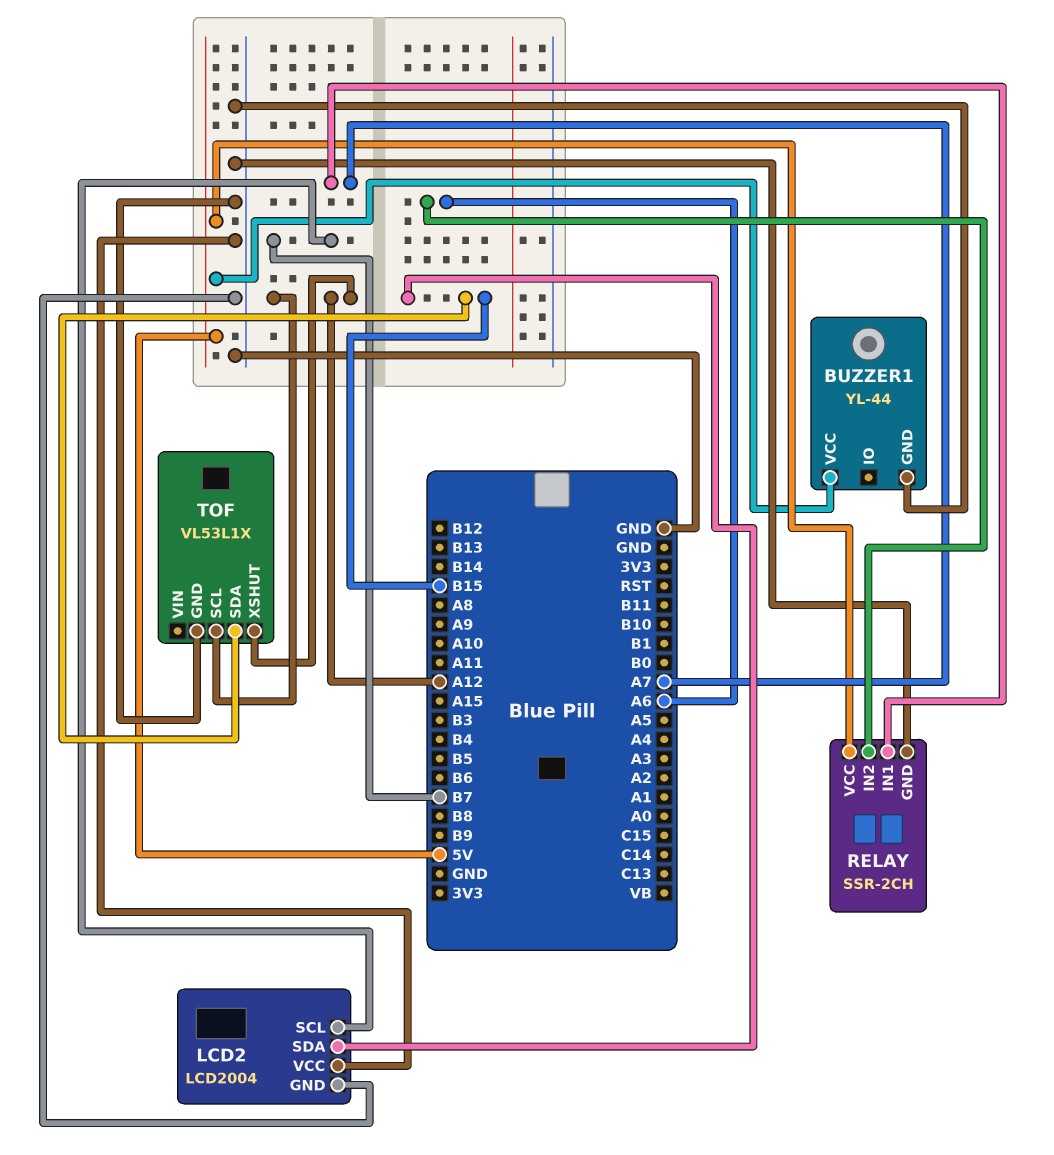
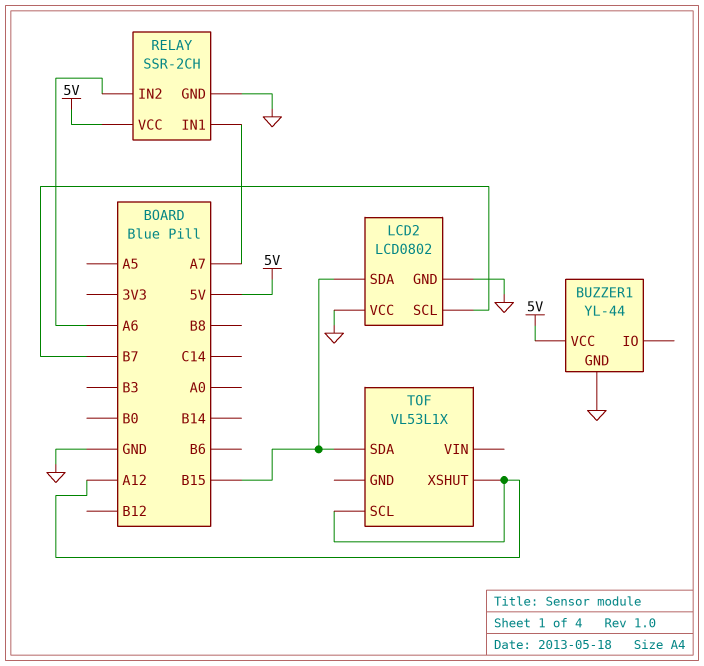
LCD2: LCD2004 -> LCD0802
TOF pin GND: GND -> none

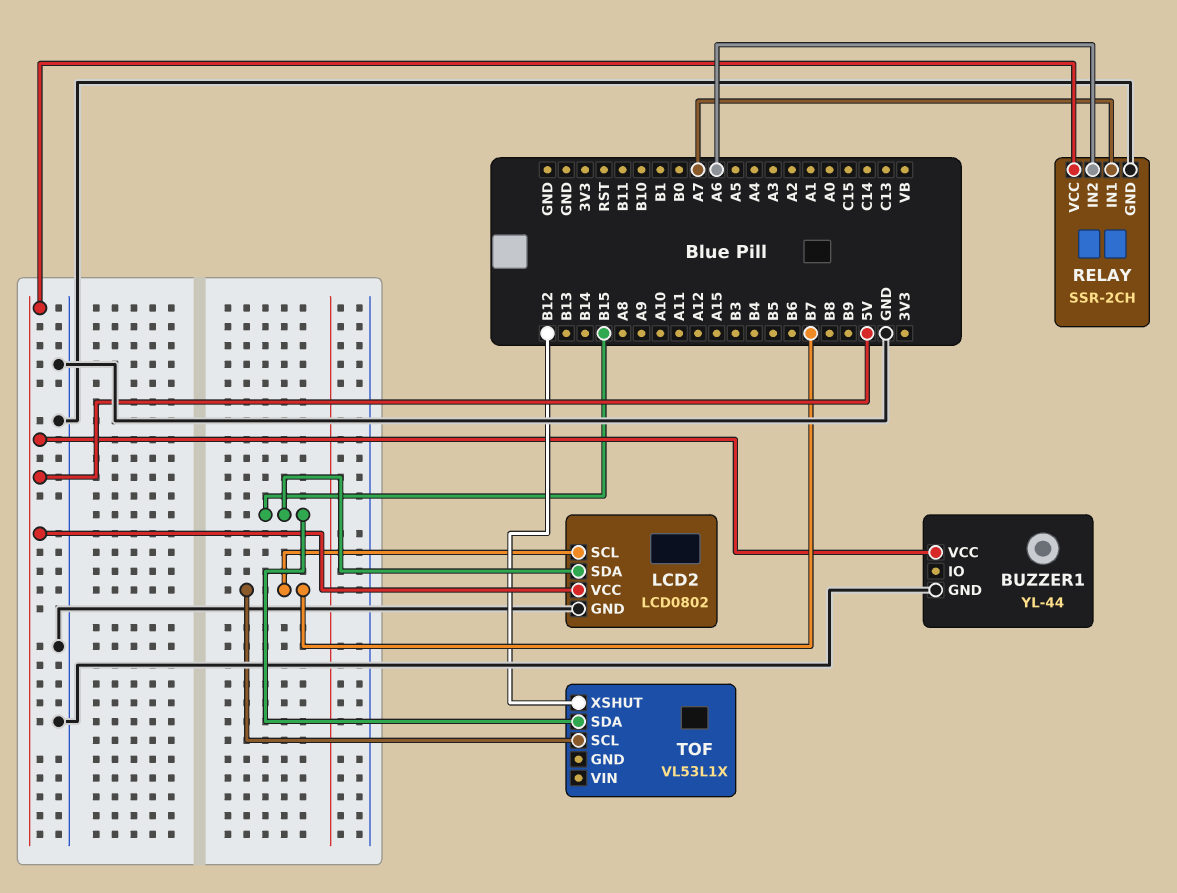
LCD2 pin VCC: GND -> 5V
TOF pin SCL: A12 -> B7
TOF pin XSHUT: A12 -> B12

